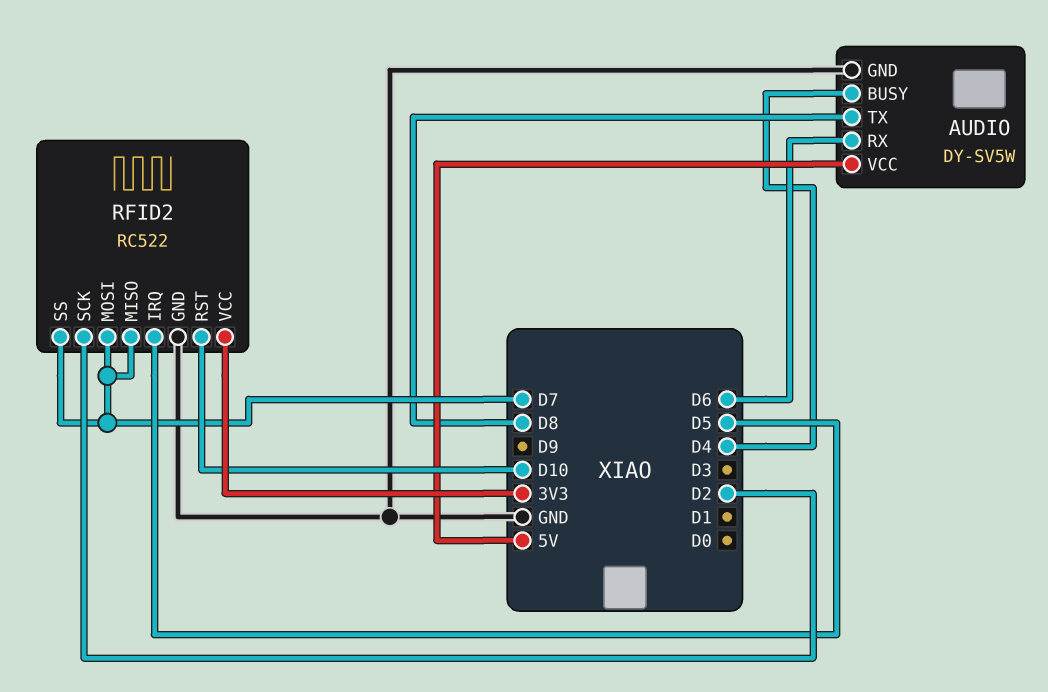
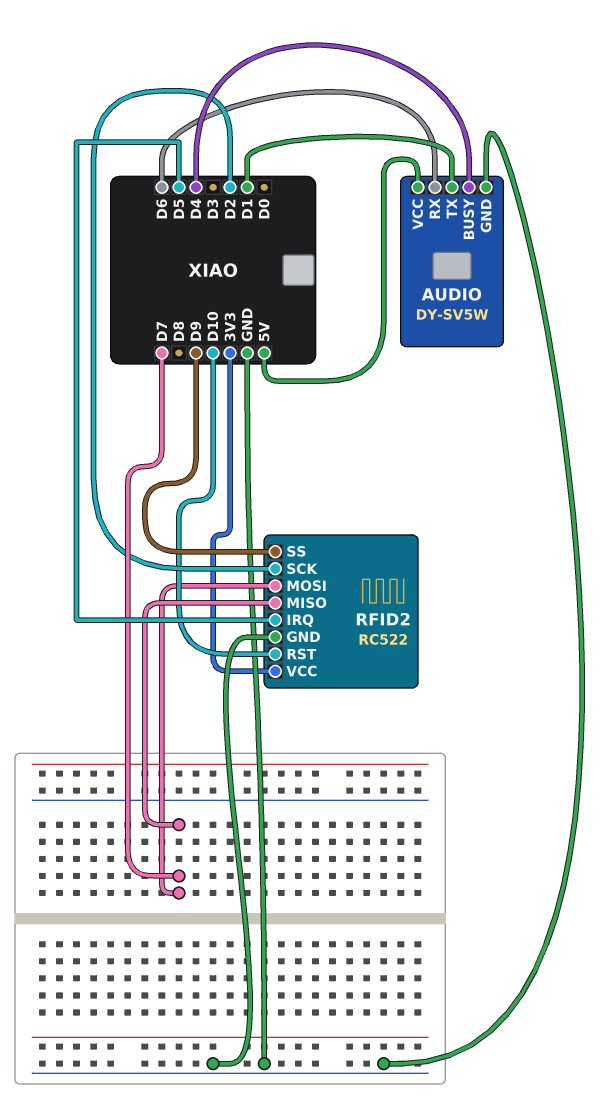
AUDIO pin TX: D8 -> D1
RFID2 pin SS: D7 -> D9

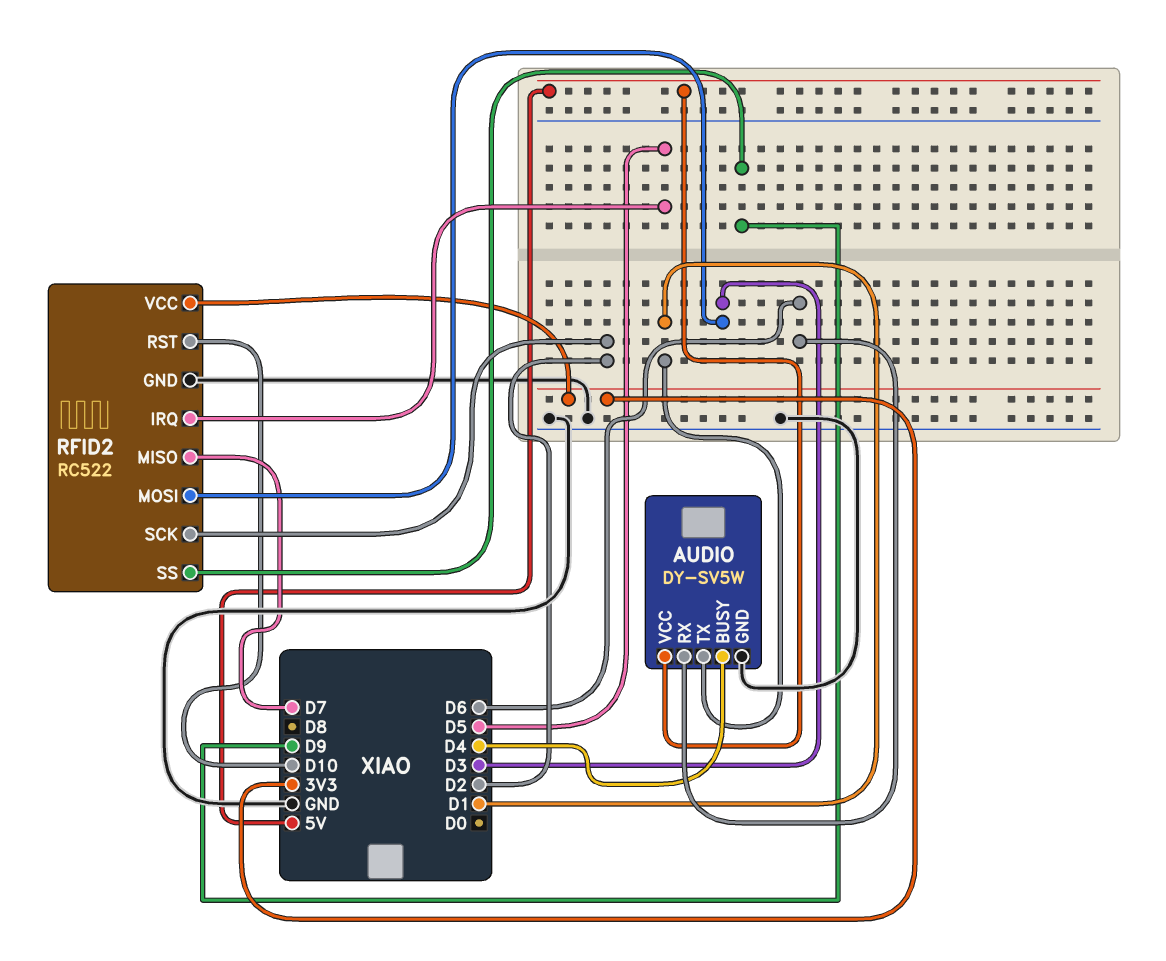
RFID2 pin MOSI: D7 -> D3

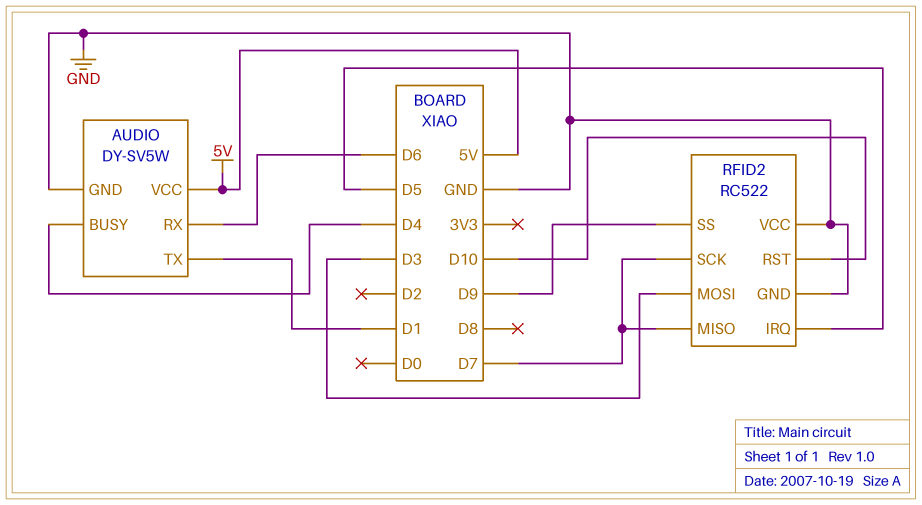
RFID2 pin SCK: D2 -> D7
RFID2 pin VCC: 3V3 -> GND

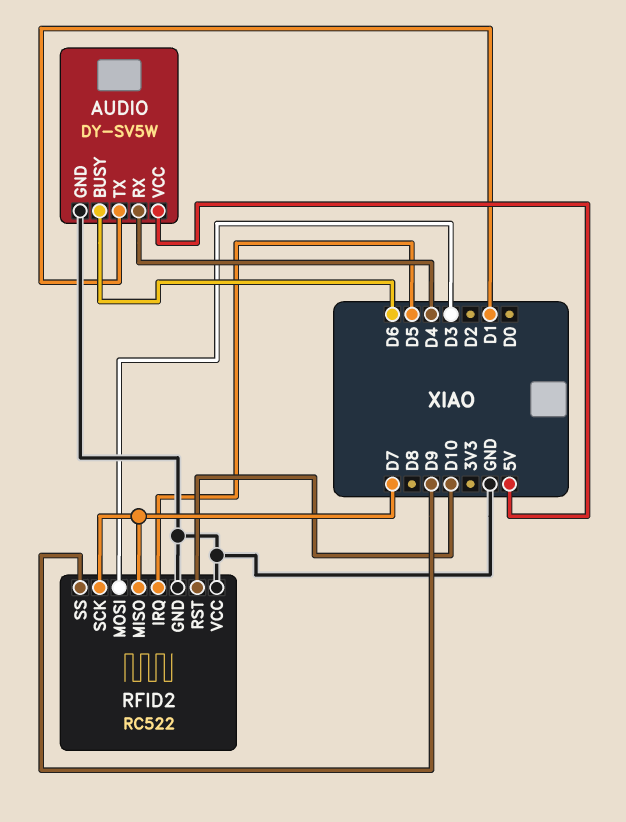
AUDIO pin BUSY: D4 -> D6
AUDIO pin RX: D6 -> D4

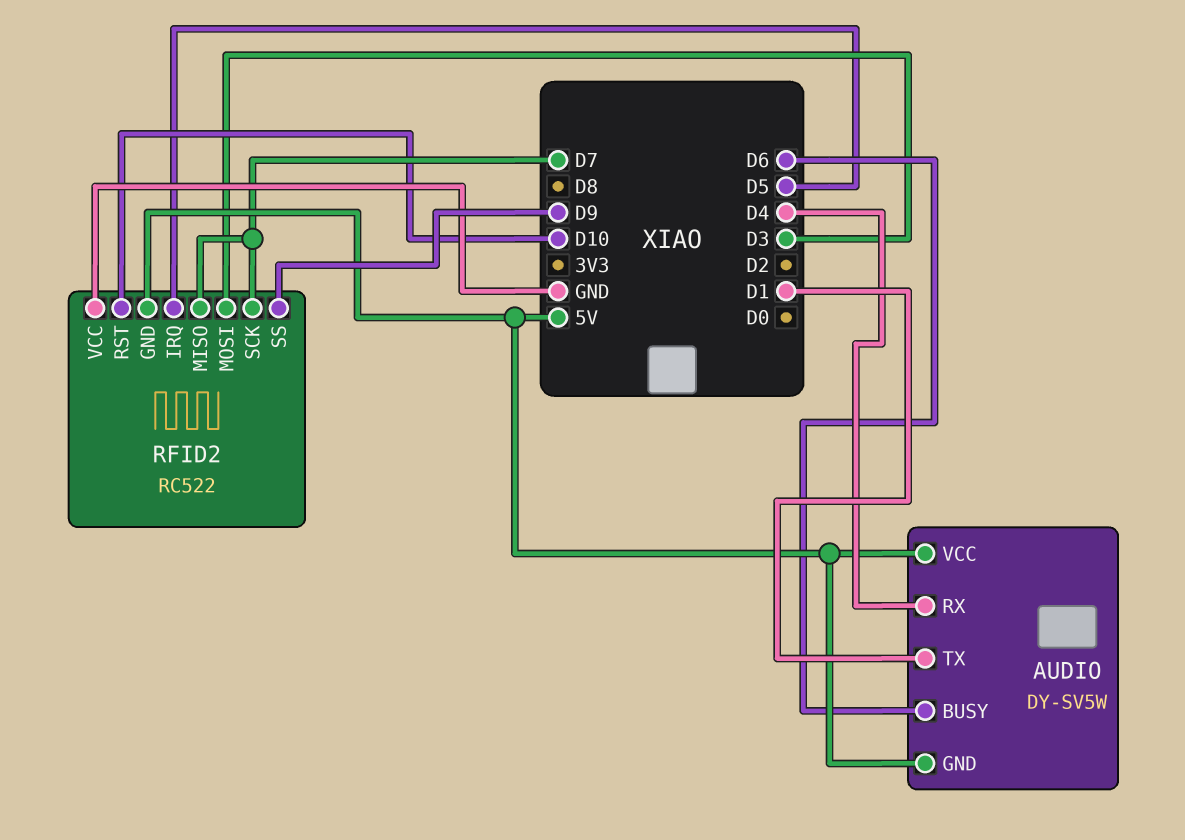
AUDIO pin GND: GND -> 5V
RFID2 pin GND: GND -> 5V

